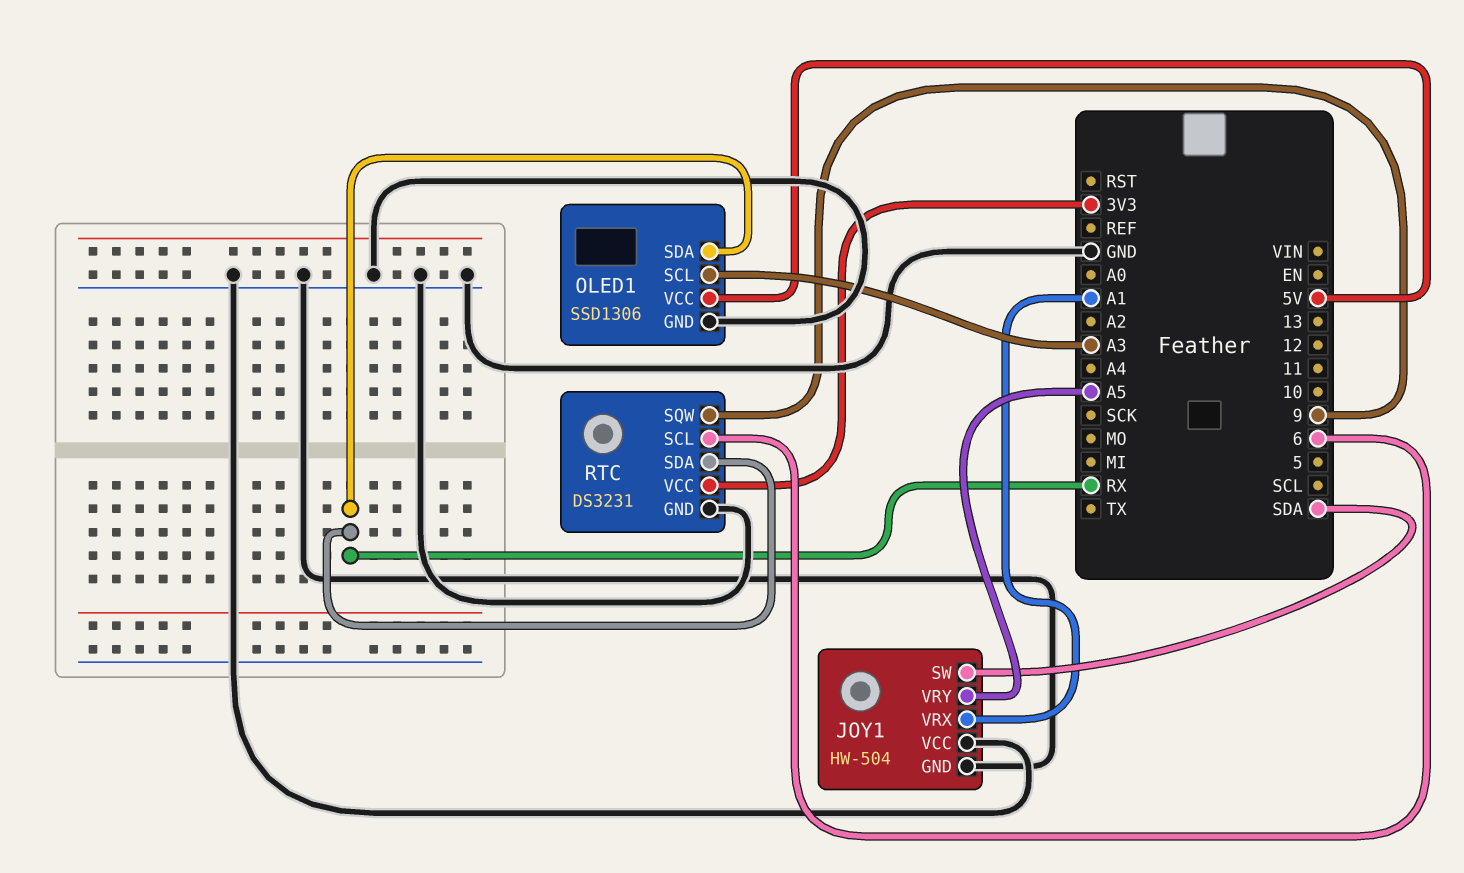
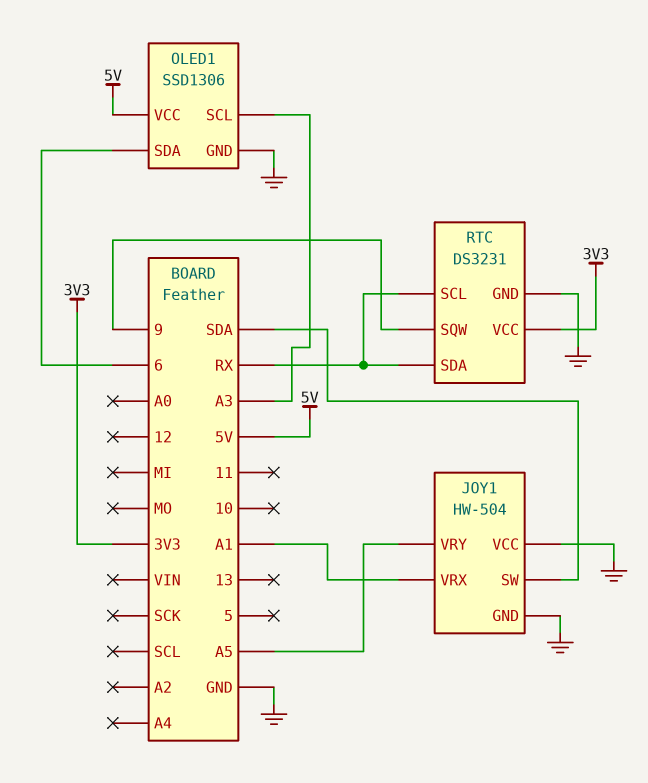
OLED1 pin SDA: RX -> 6
RTC pin SCL: 6 -> RX

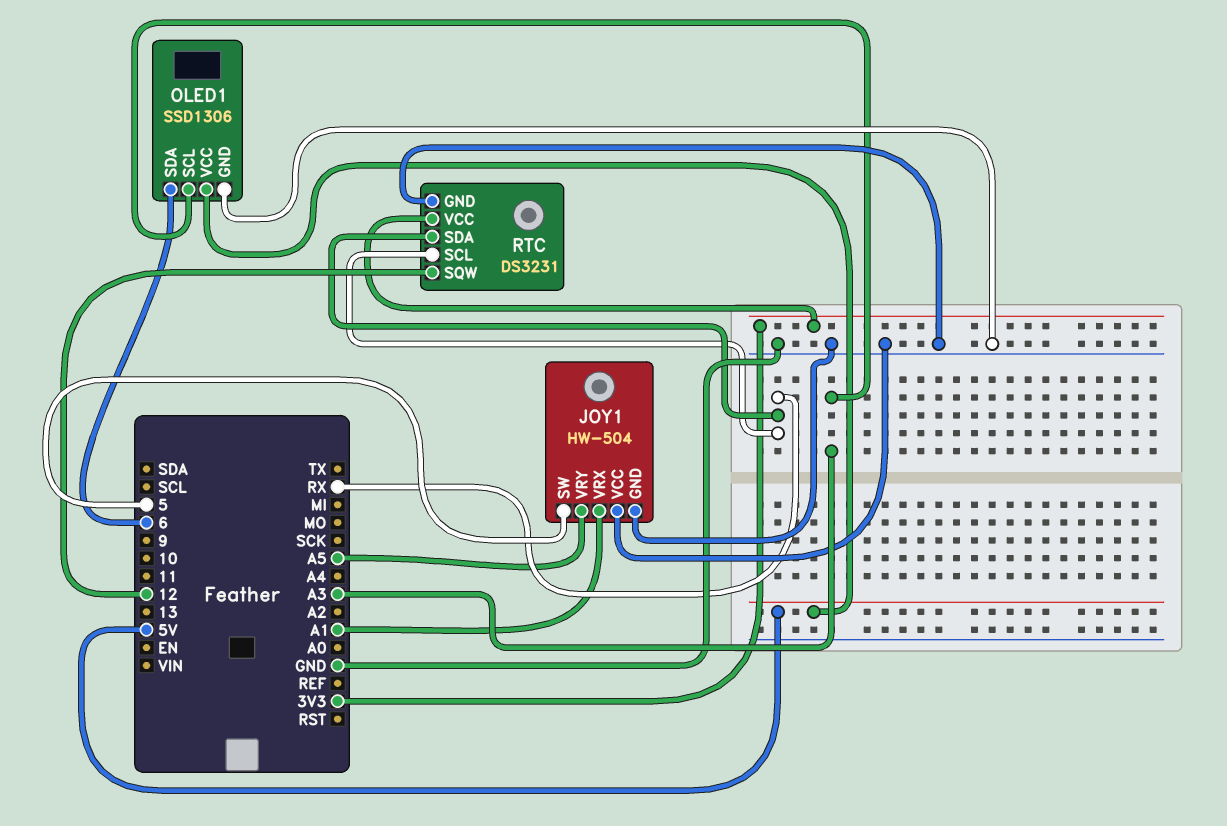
JOY1 pin SW: SDA -> 5
RTC pin SQW: 9 -> 12

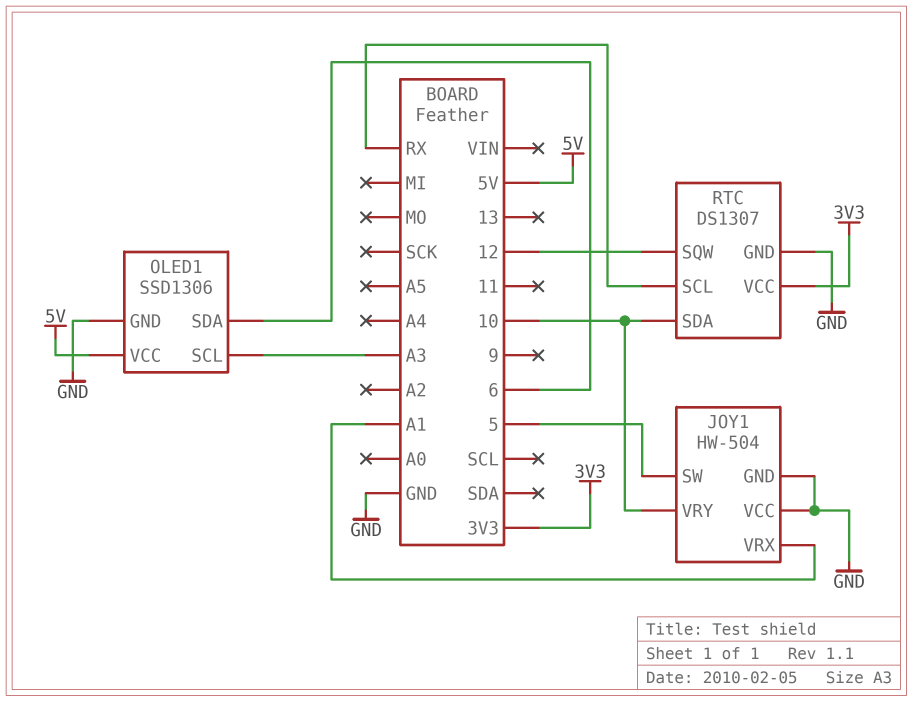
JOY1 pin VRY: A5 -> 10
RTC: DS3231 -> DS1307
RTC pin SDA: RX -> 10

